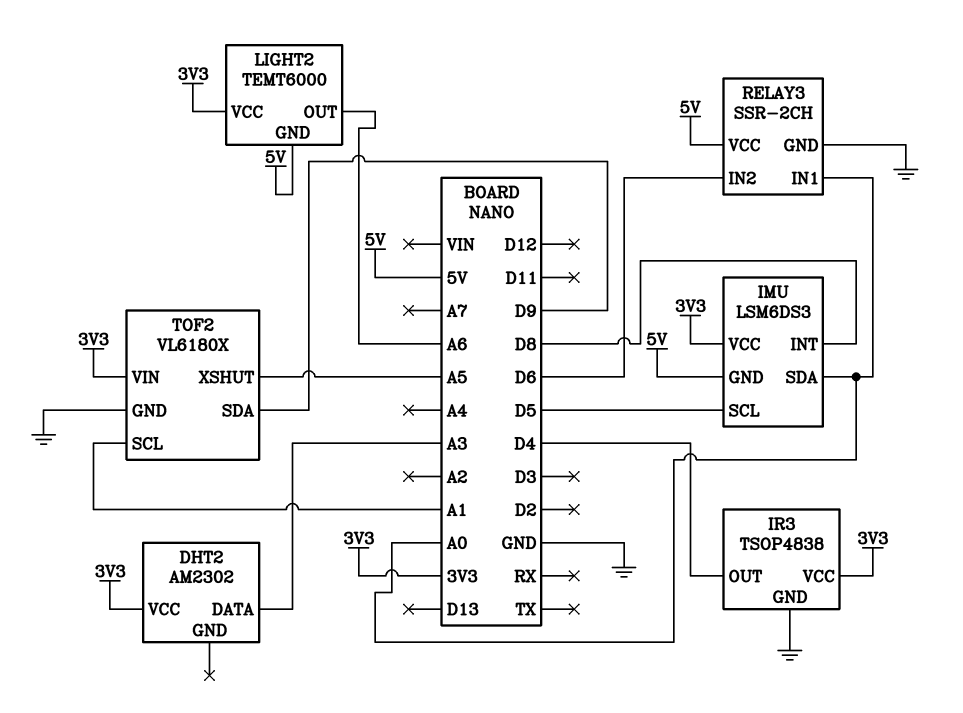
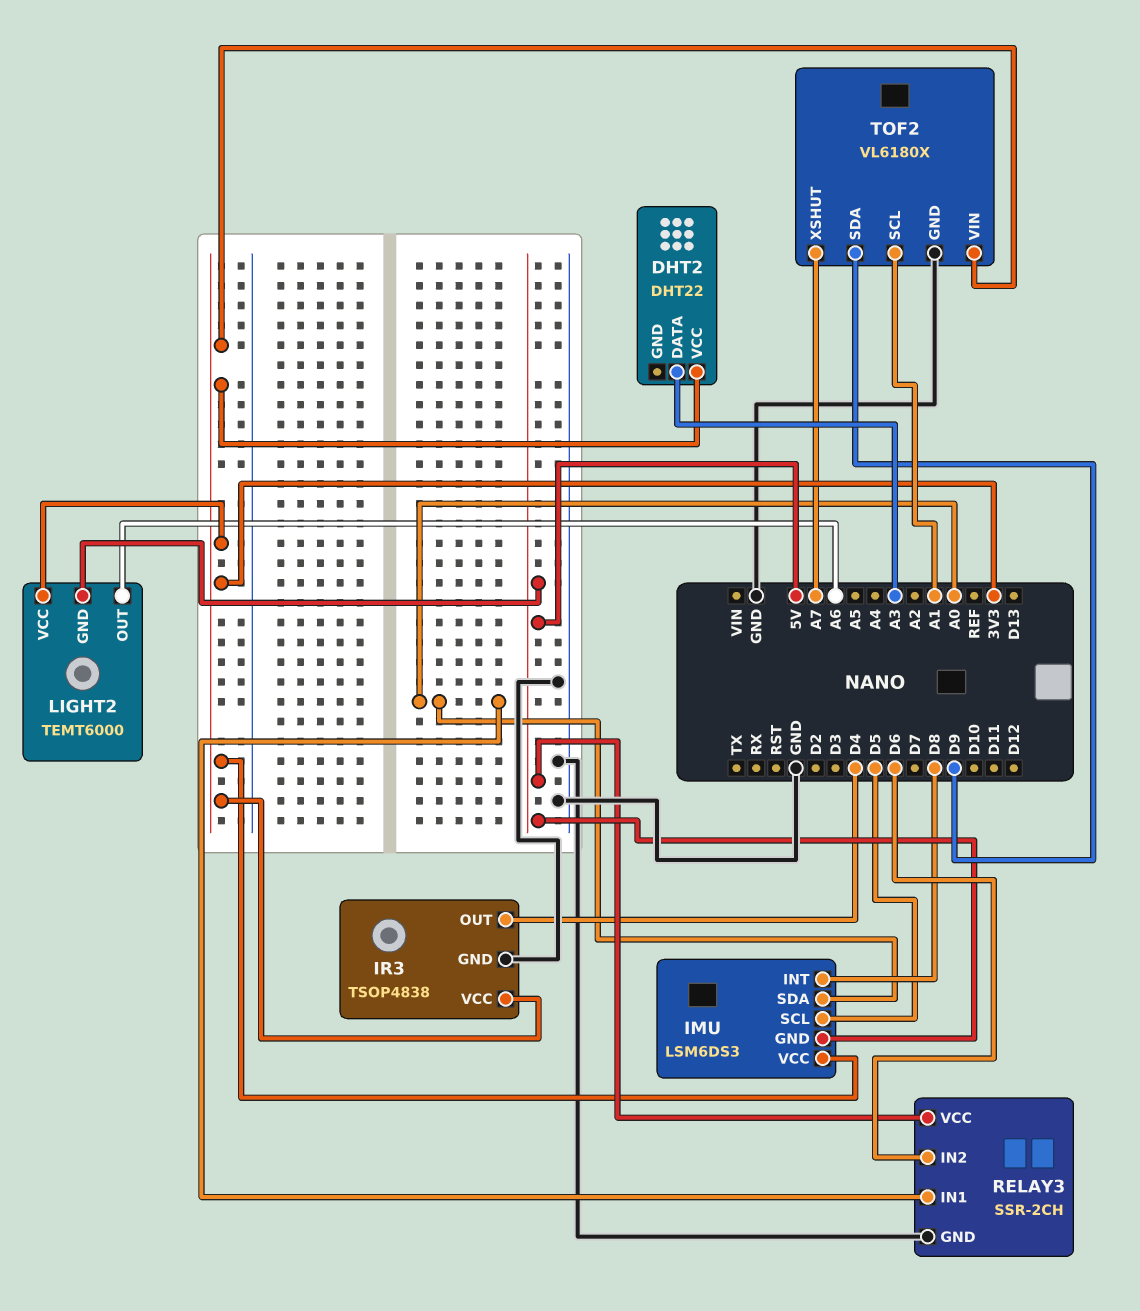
DHT2: AM2302 -> DHT22
TOF2 pin XSHUT: A5 -> A7

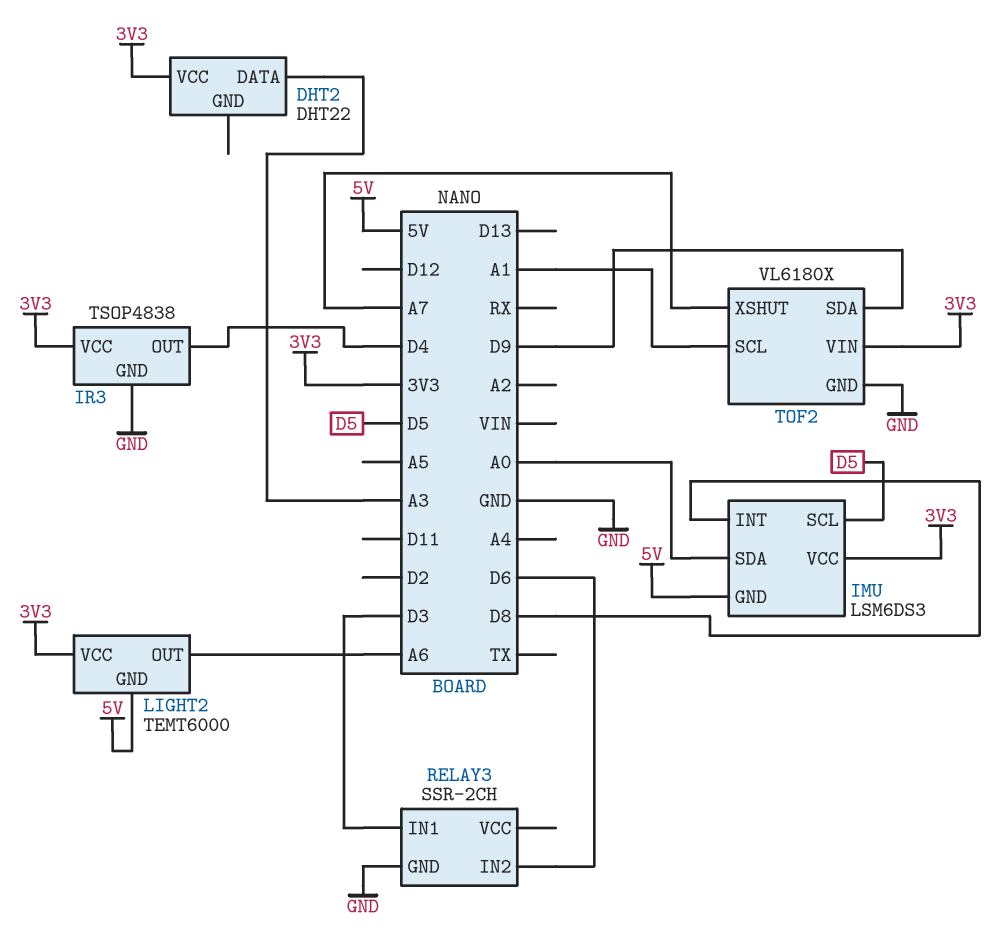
RELAY3 pin IN1: A0 -> D3
RELAY3 pin VCC: 5V -> none

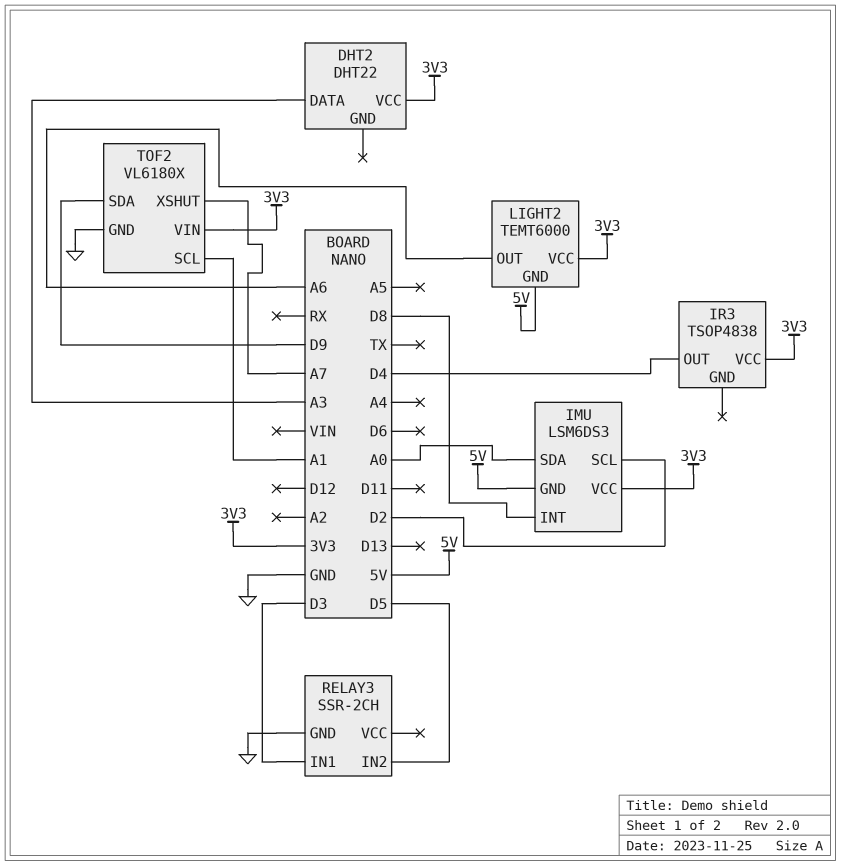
IMU pin SCL: D5 -> D2
IR3 pin GND: GND -> none
RELAY3 pin IN2: D6 -> D5

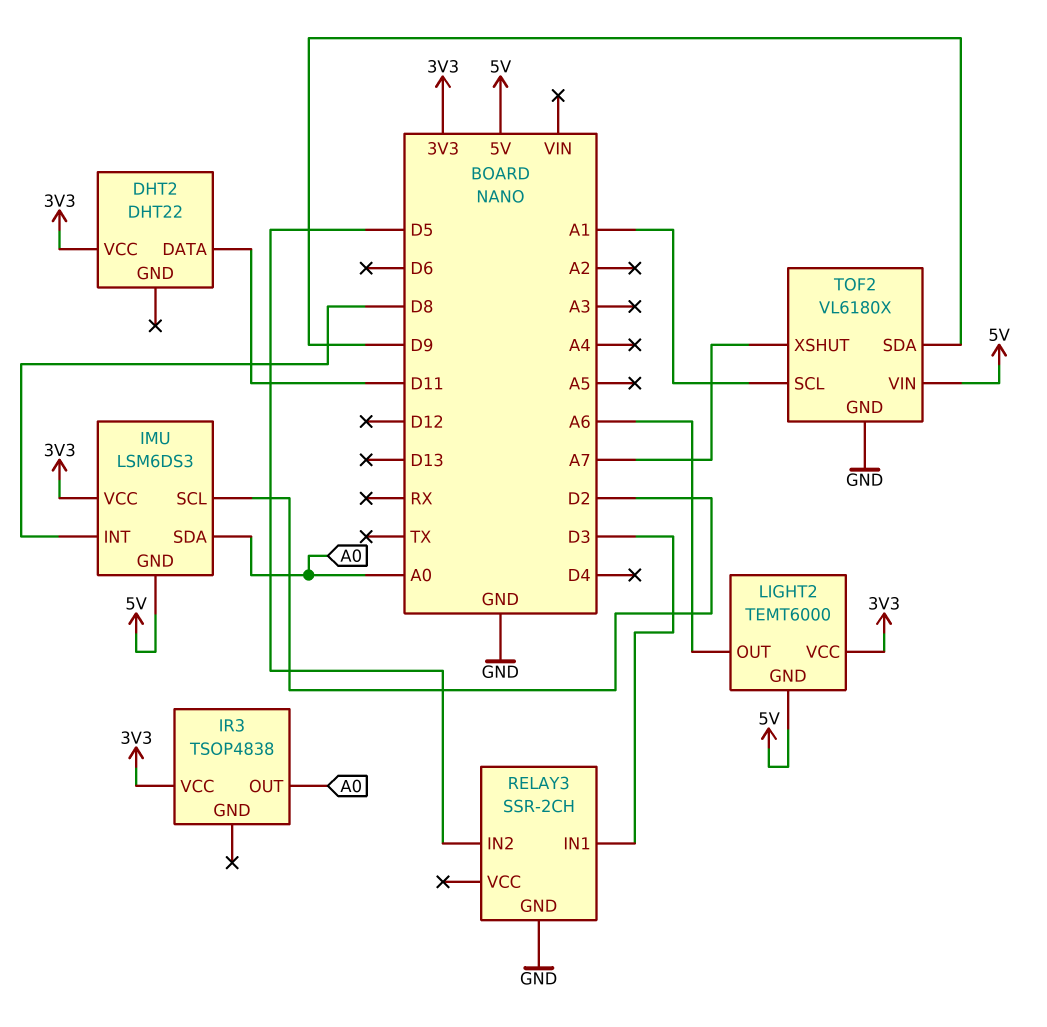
DHT2 pin DATA: A3 -> D11
IR3 pin OUT: D4 -> A0
TOF2 pin VIN: 3V3 -> 5V

